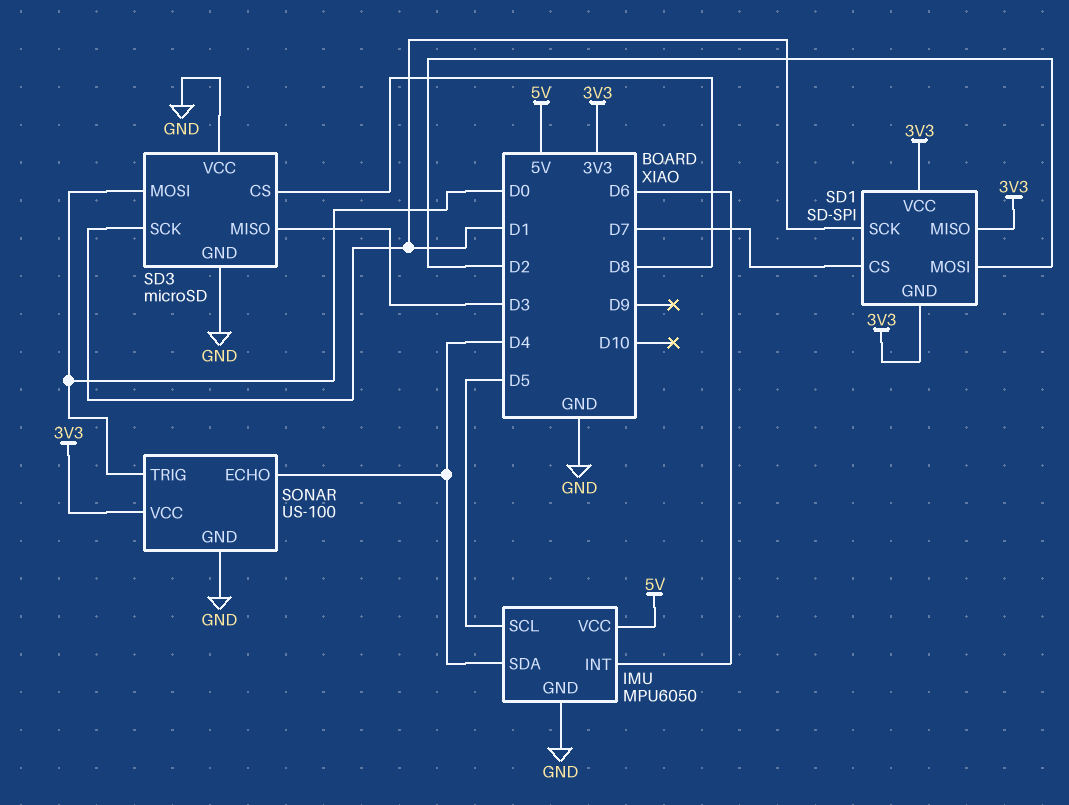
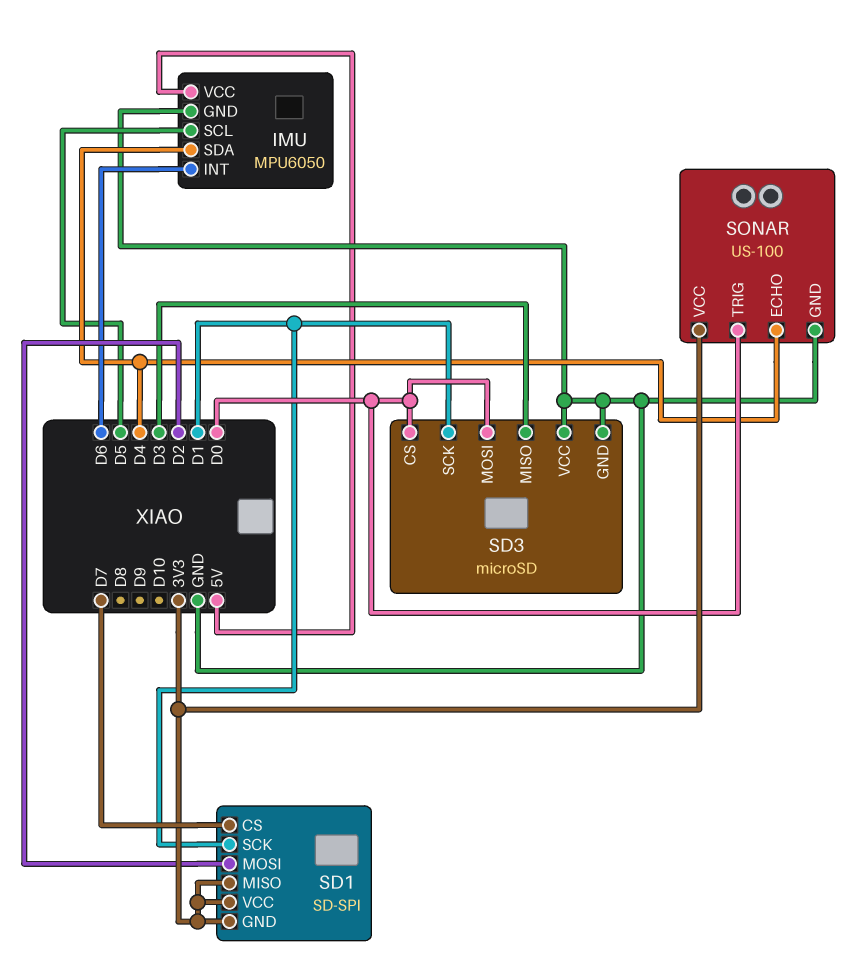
SD3 pin CS: D8 -> D0

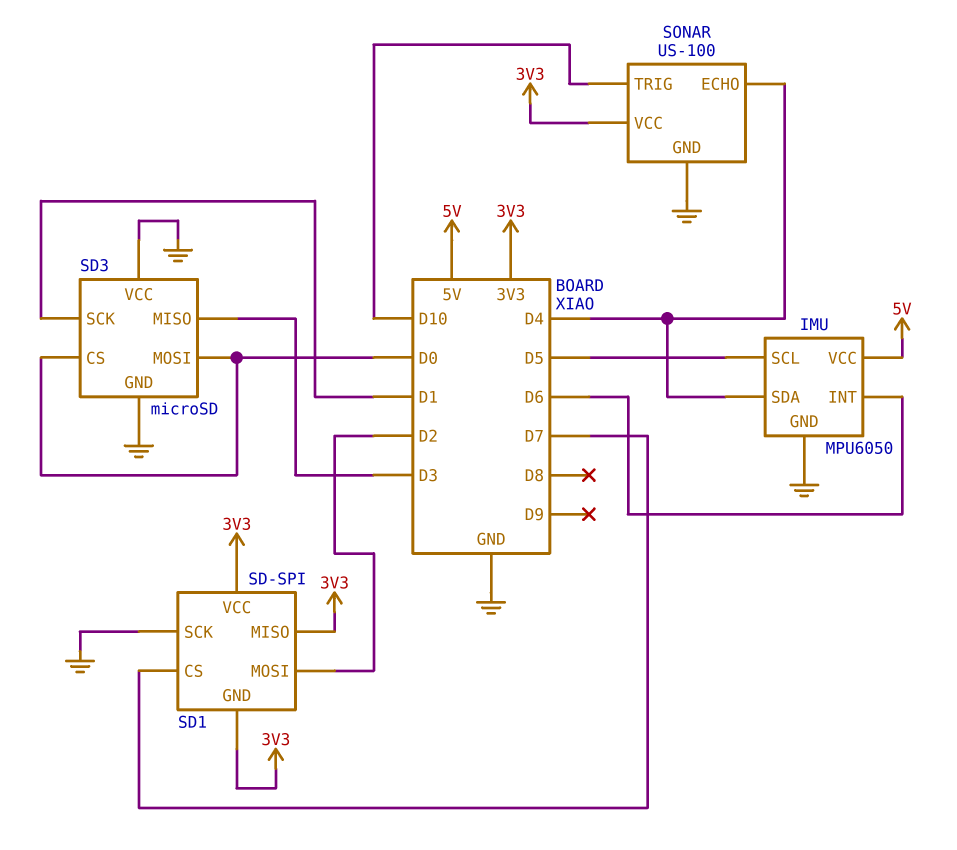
SD1 pin SCK: D1 -> GND
SONAR pin TRIG: D0 -> D10

